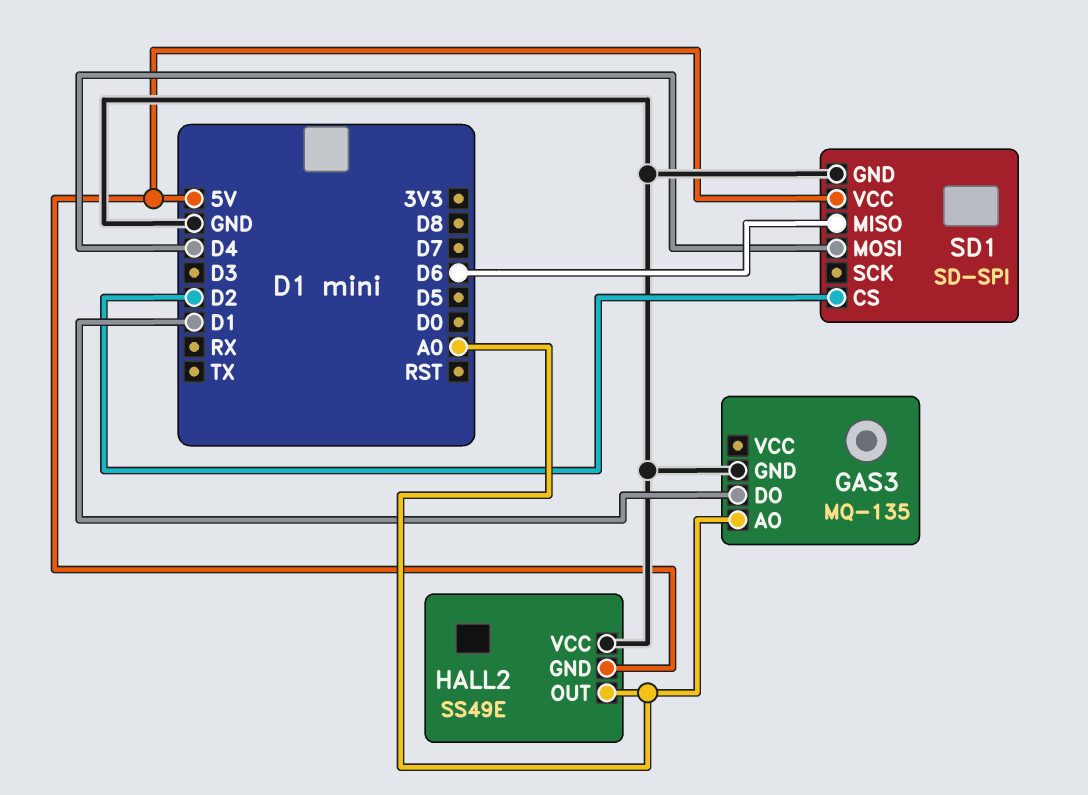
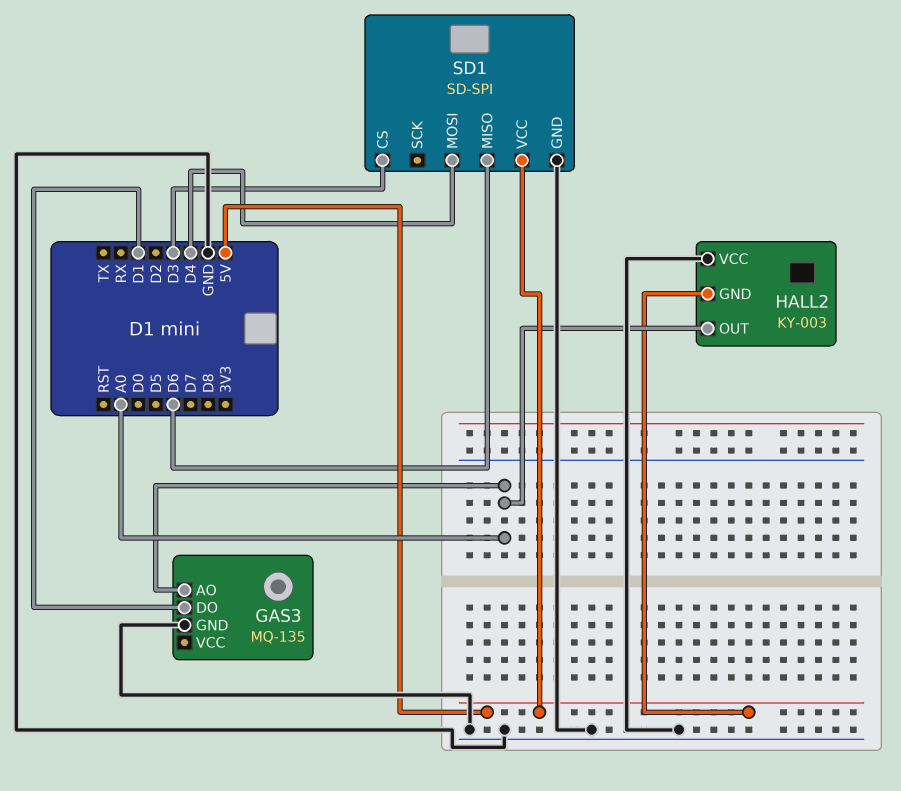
HALL2: SS49E -> KY-003
SD1 pin CS: D2 -> D3

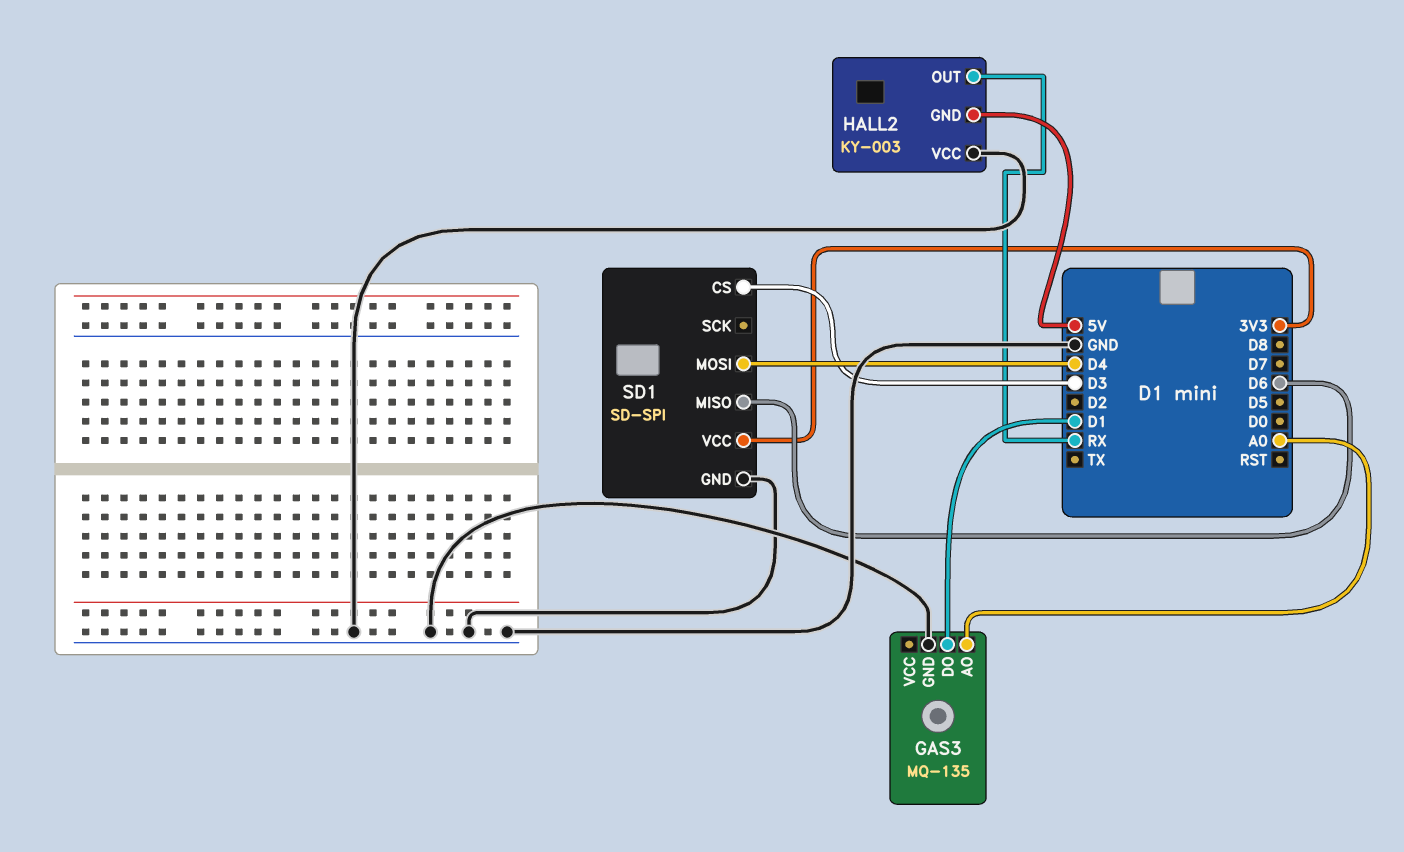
HALL2 pin OUT: A0 -> RX
SD1 pin VCC: 5V -> 3V3

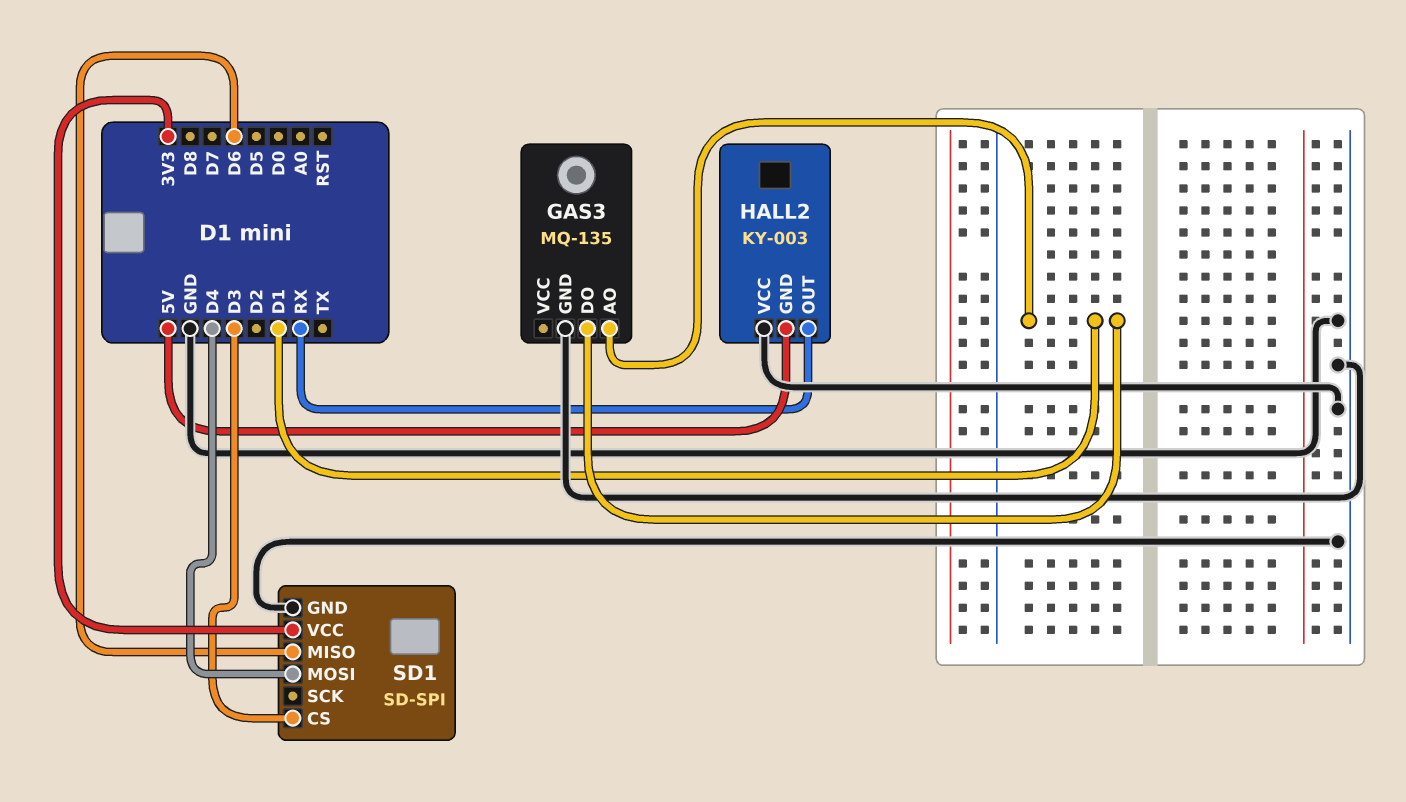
GAS3 pin AO: A0 -> D1

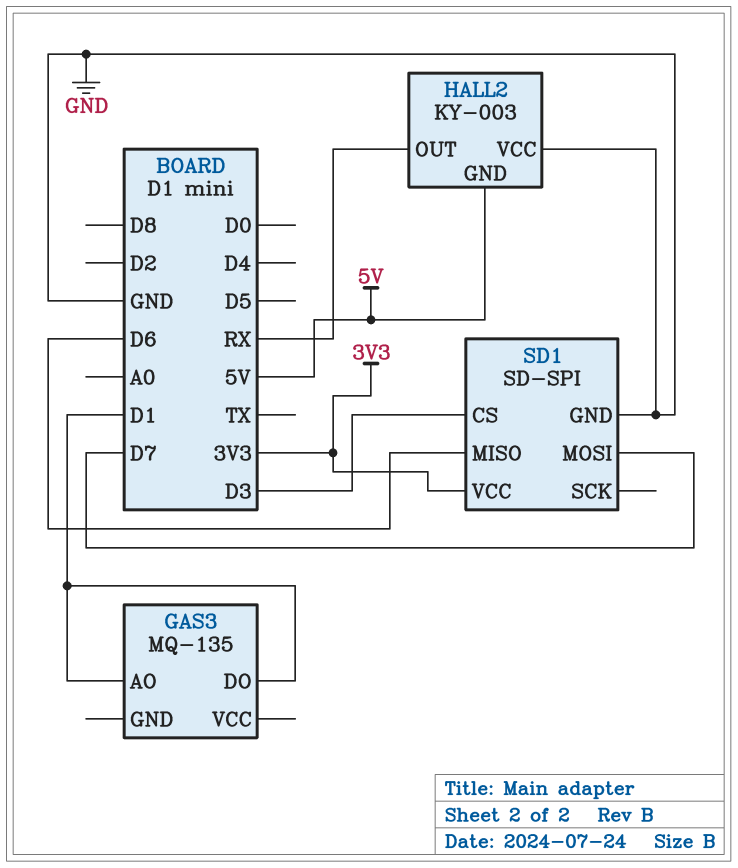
GAS3 pin GND: GND -> none
SD1 pin MOSI: D4 -> D7

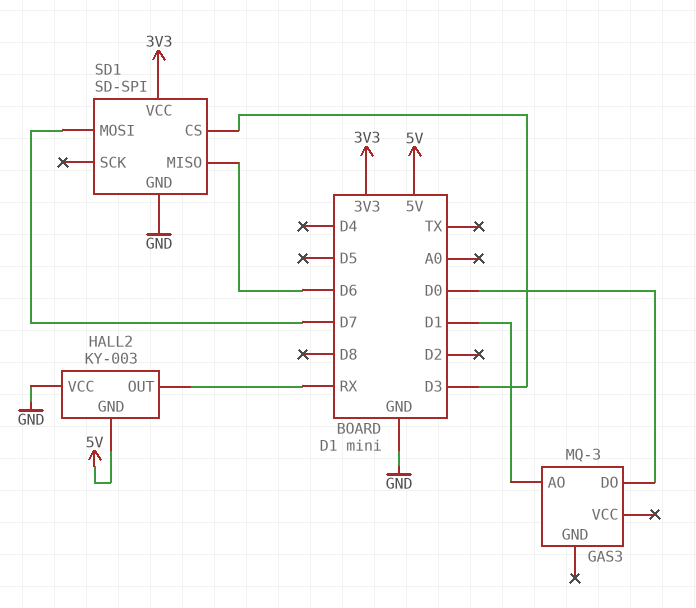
GAS3: MQ-135 -> MQ-3
GAS3 pin DO: D1 -> D0

